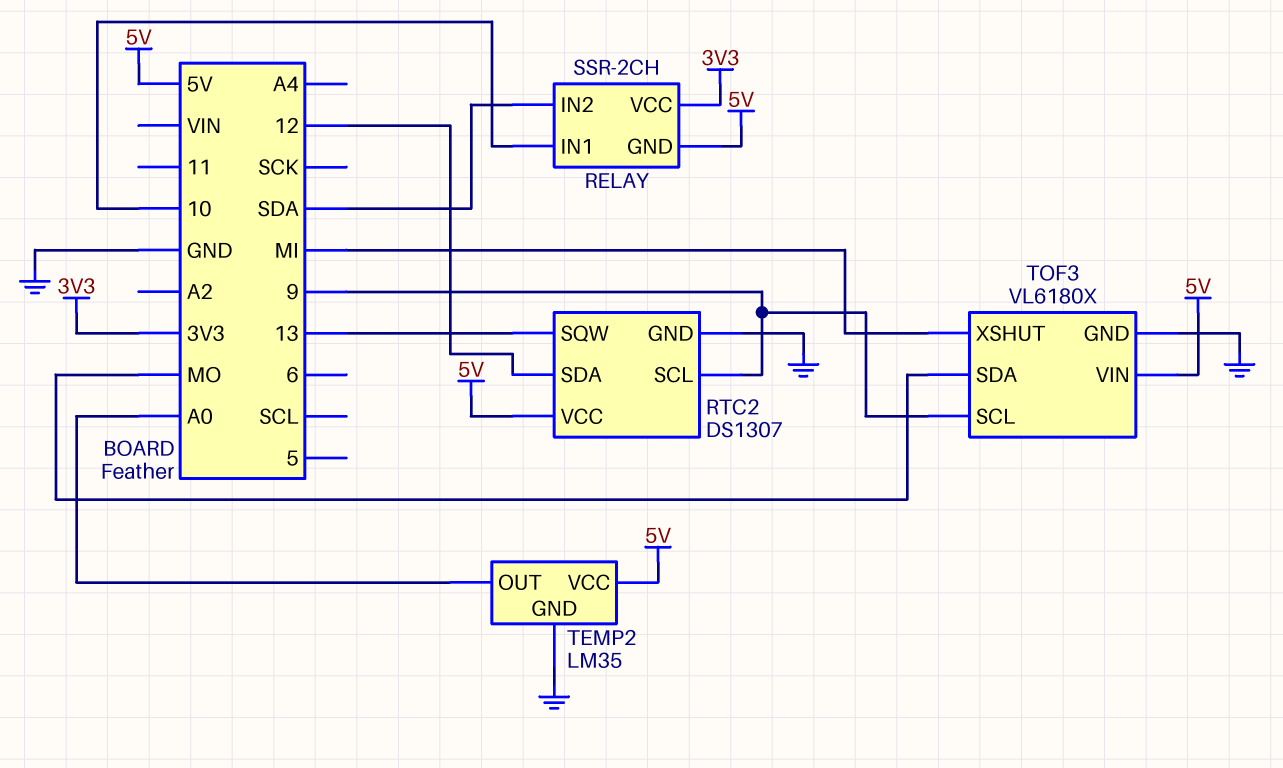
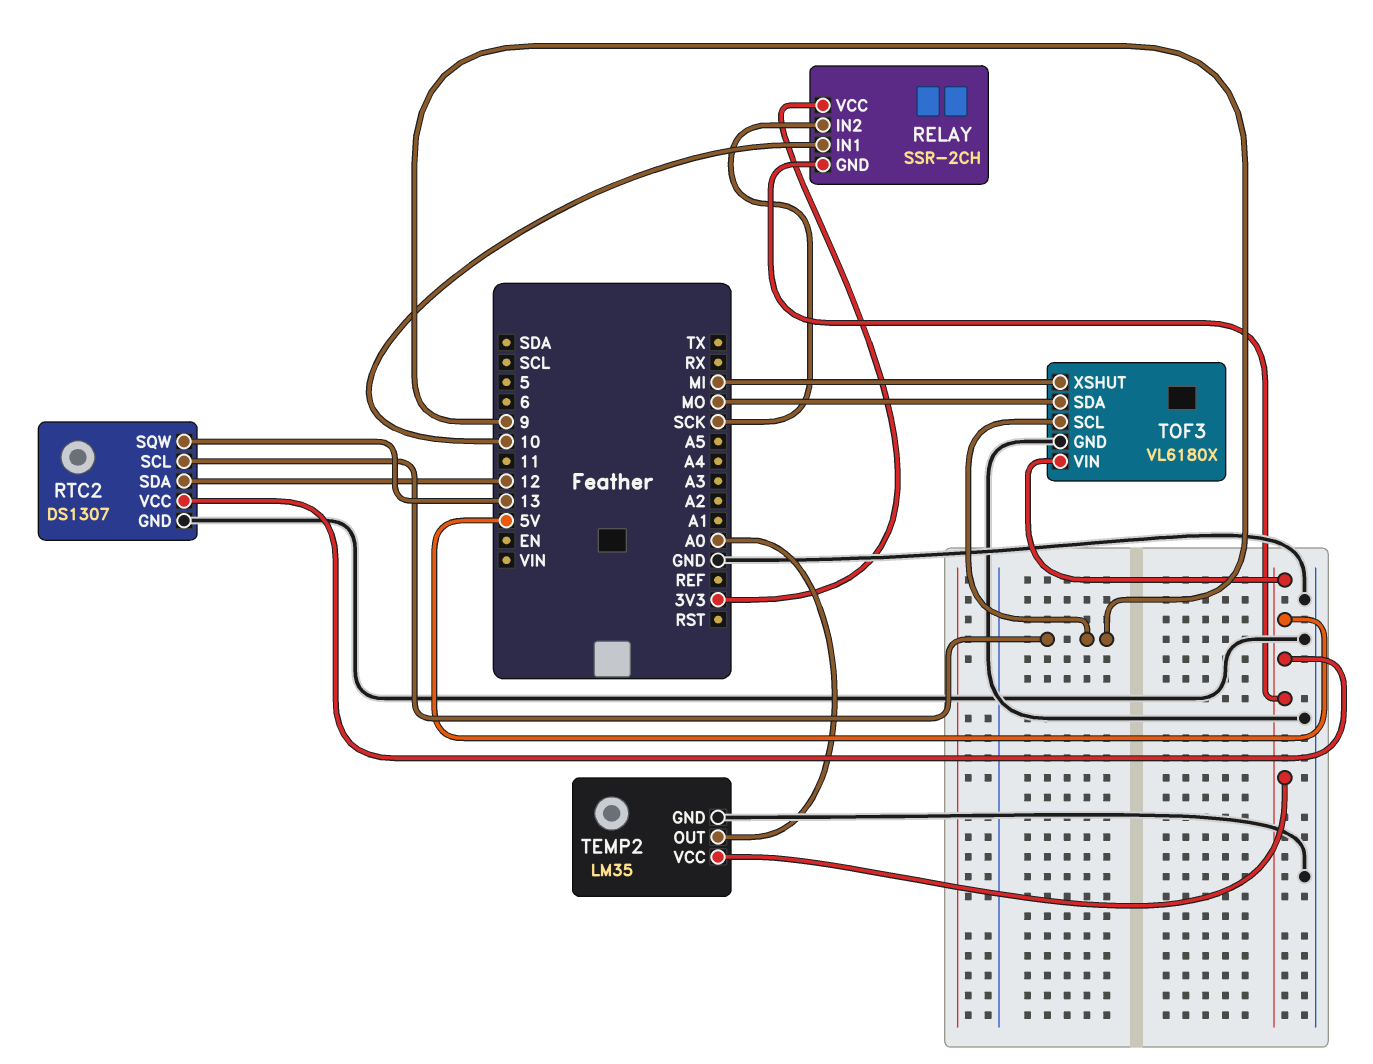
RELAY pin IN2: SDA -> SCK

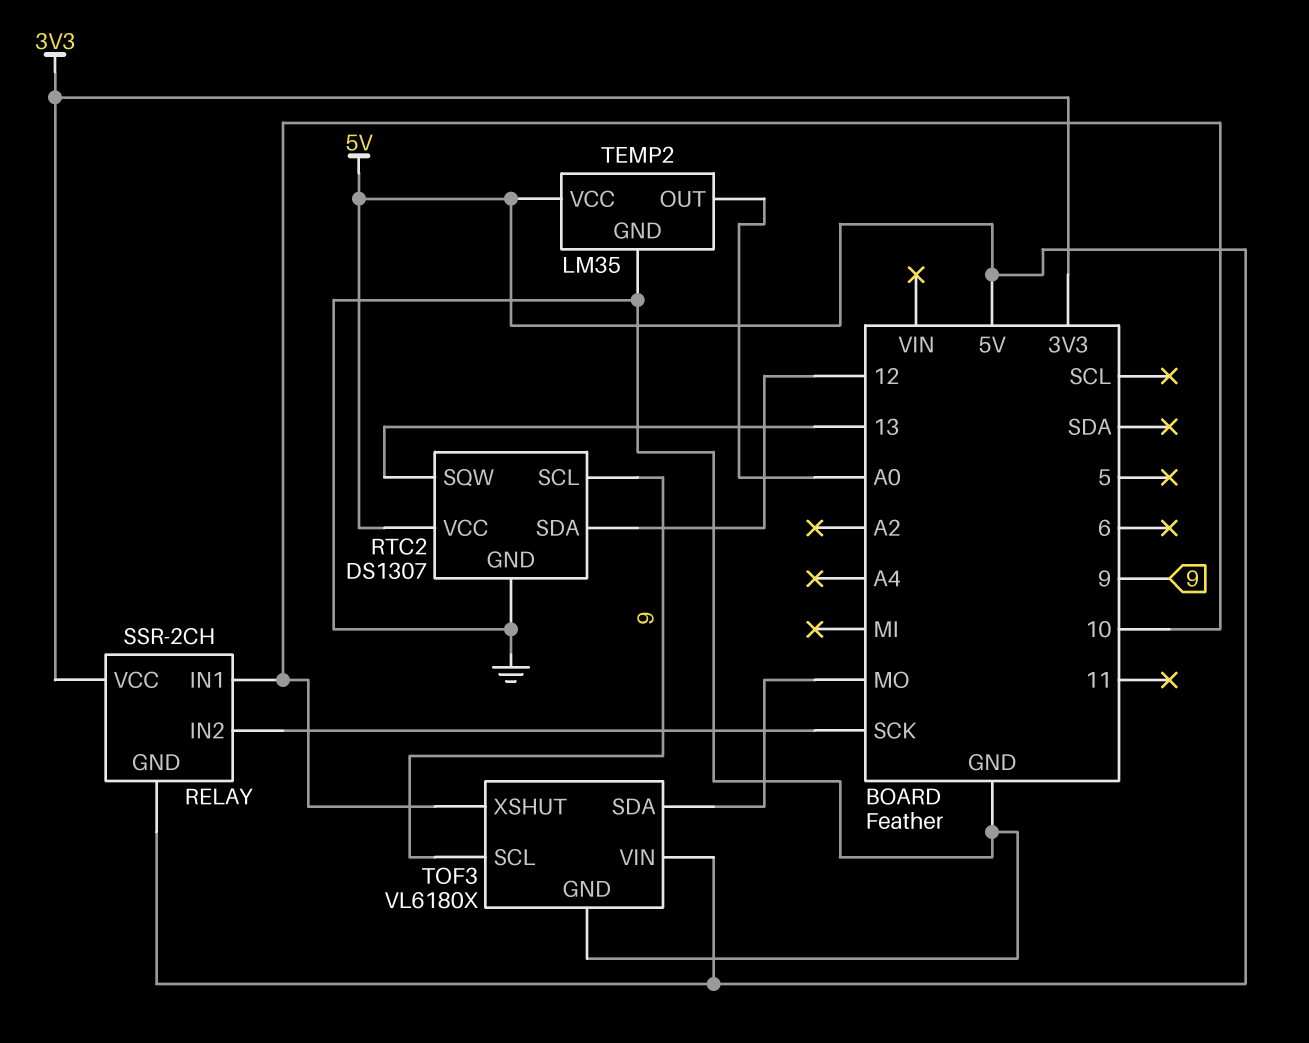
TOF3 pin XSHUT: MI -> 10

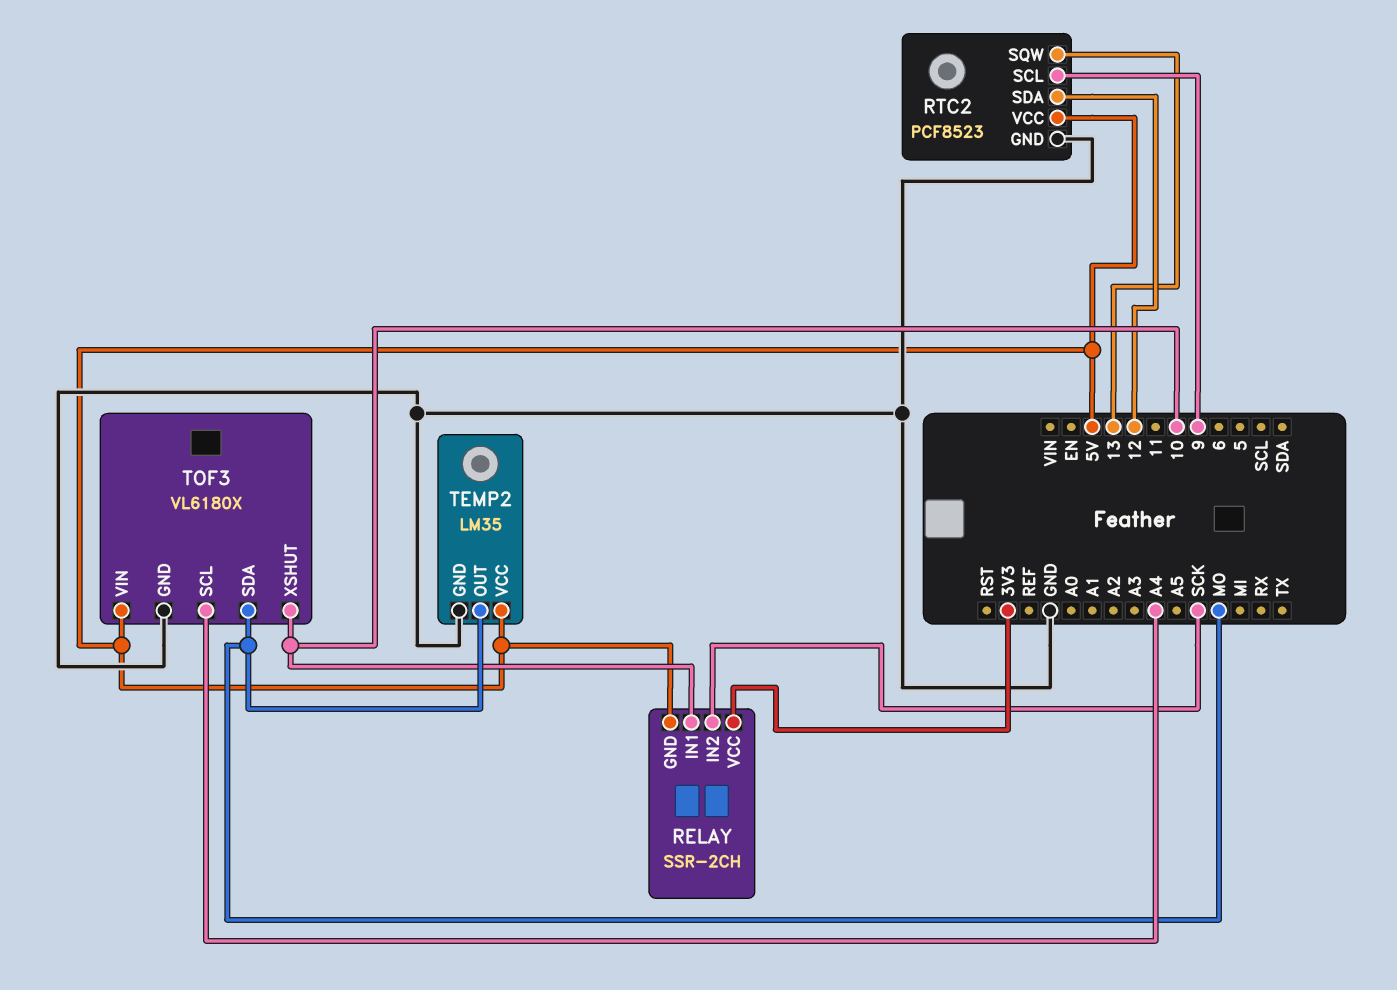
RTC2: DS1307 -> PCF8523
TEMP2 pin OUT: A0 -> MO
TOF3 pin SCL: 9 -> A4

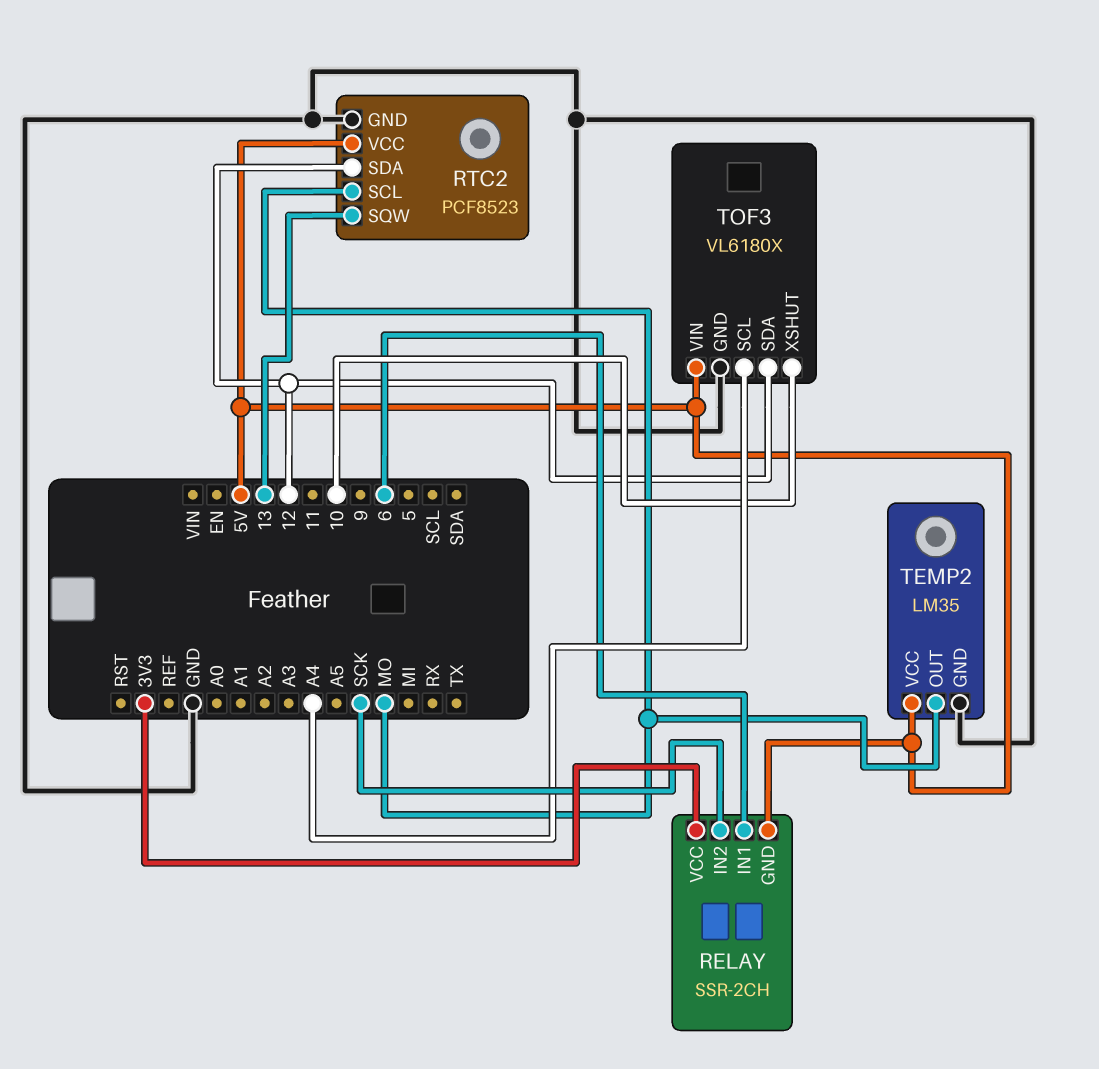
RELAY pin IN1: 10 -> 6
RTC2 pin SCL: 9 -> MO
TOF3 pin SDA: MO -> 12

